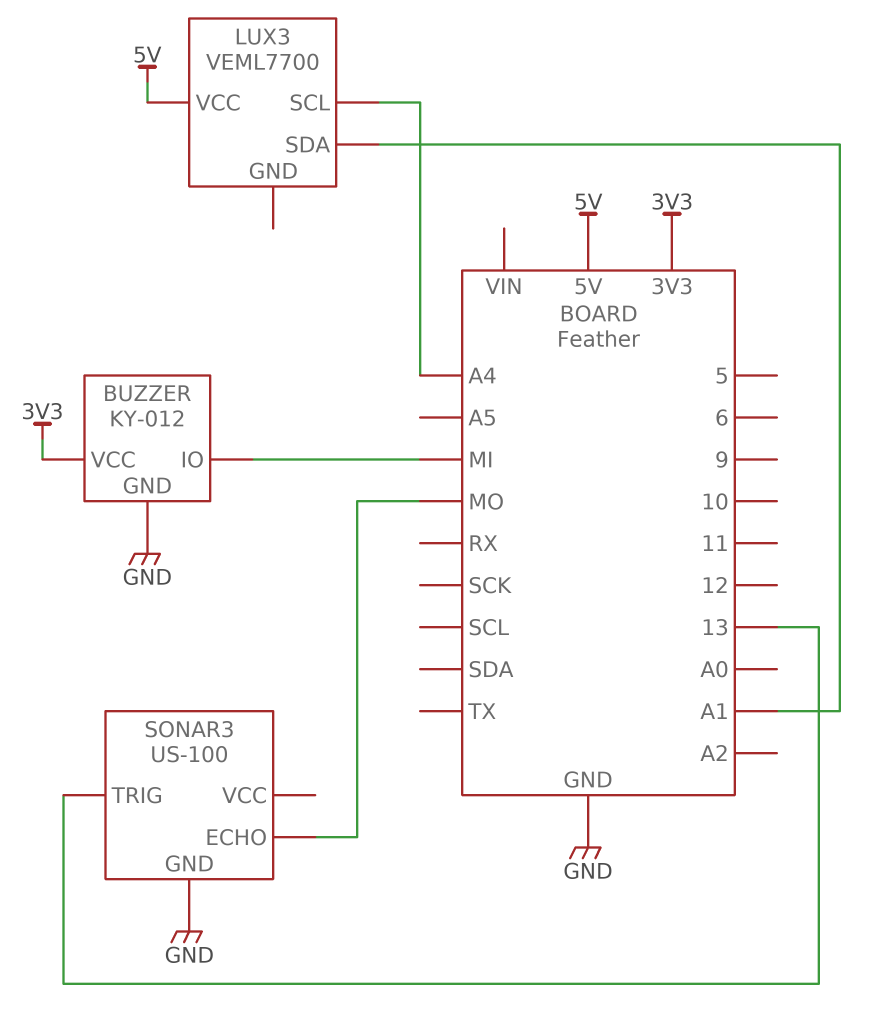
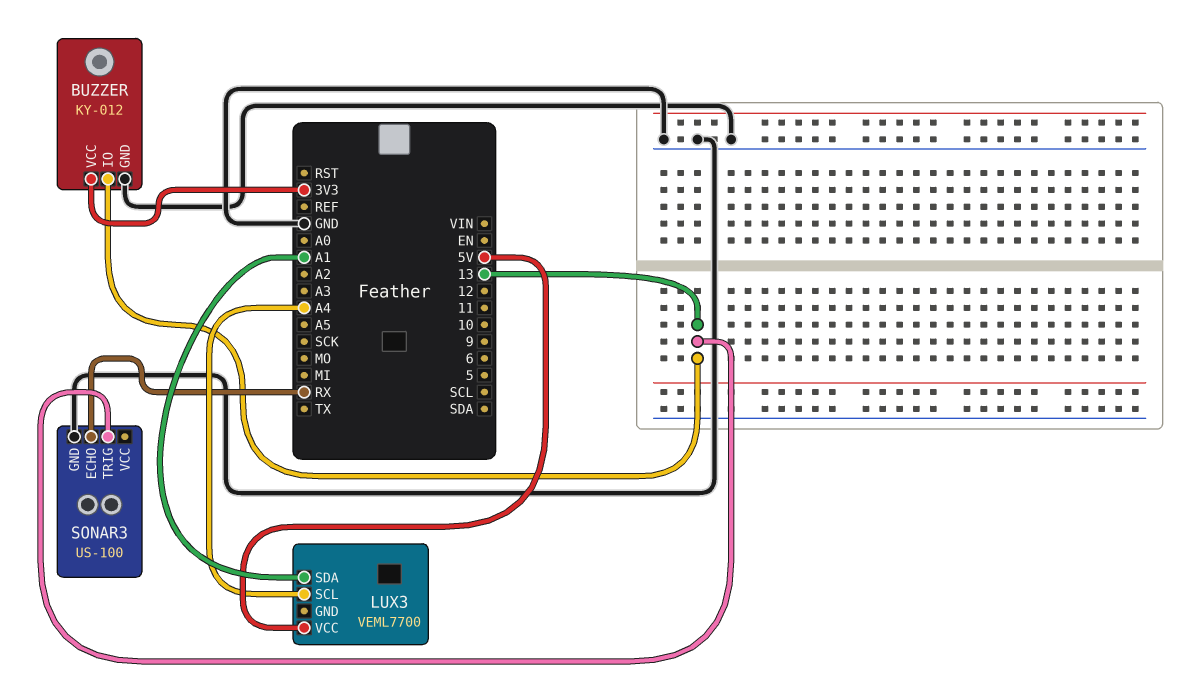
BUZZER pin IO: MI -> 13
SONAR3 pin ECHO: MO -> RX

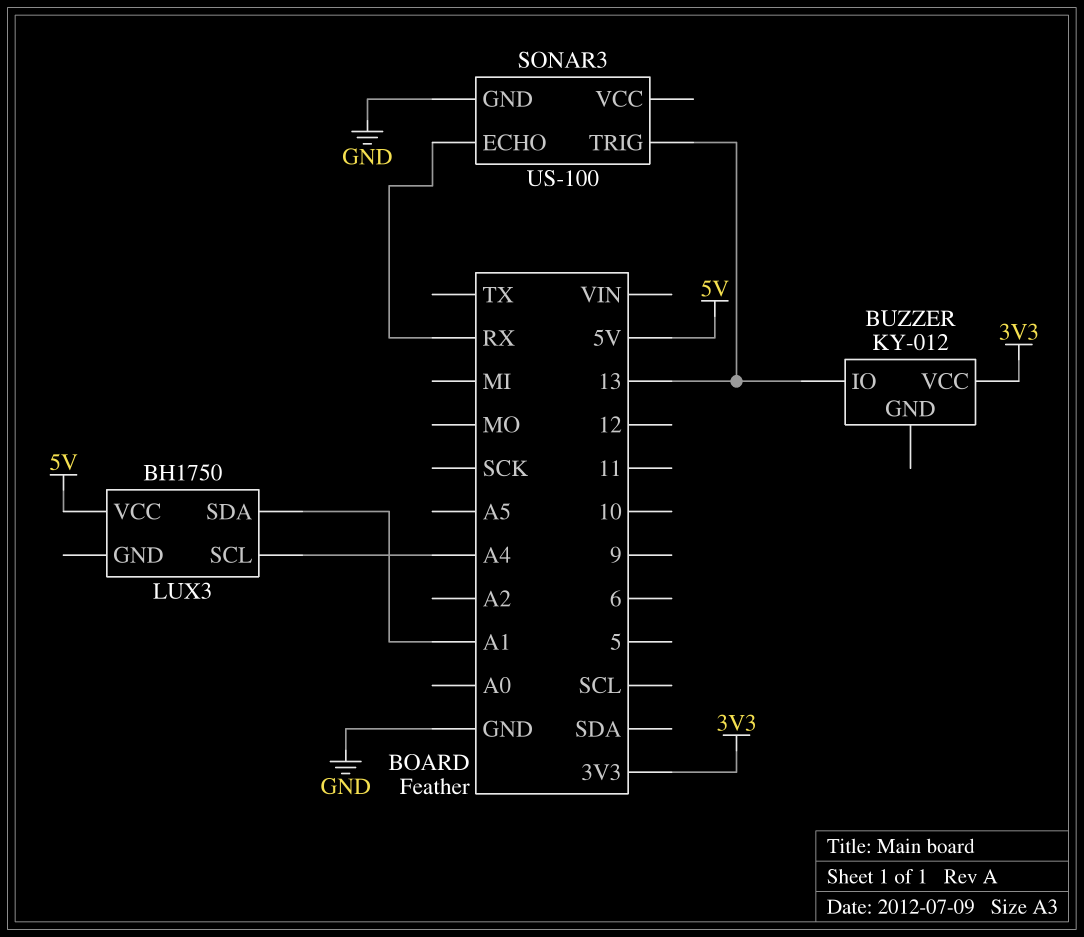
BUZZER pin GND: GND -> none
LUX3: VEML7700 -> BH1750

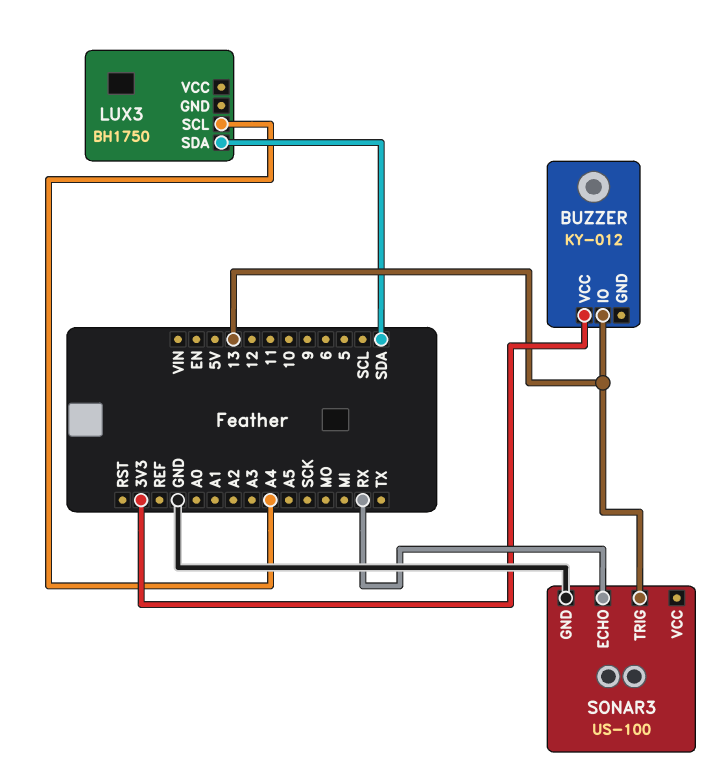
LUX3 pin SDA: A1 -> SDA
LUX3 pin VCC: 5V -> none

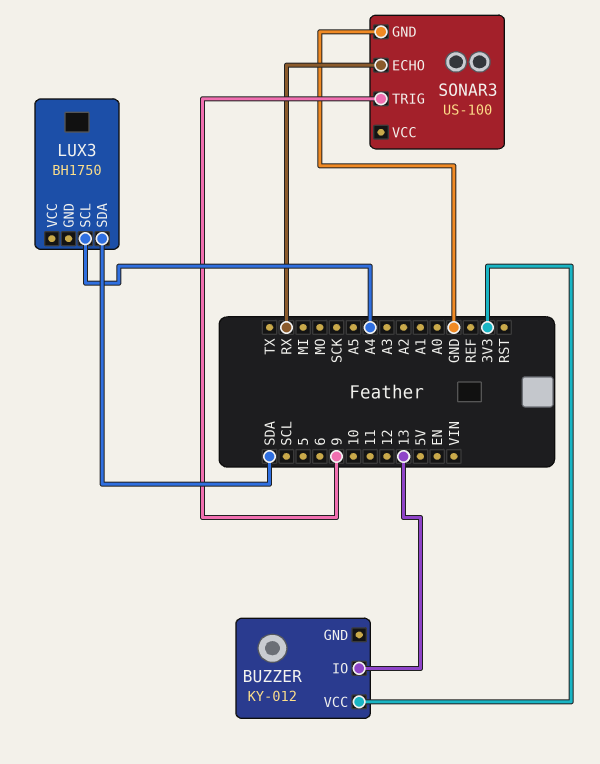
SONAR3 pin TRIG: 13 -> 9

